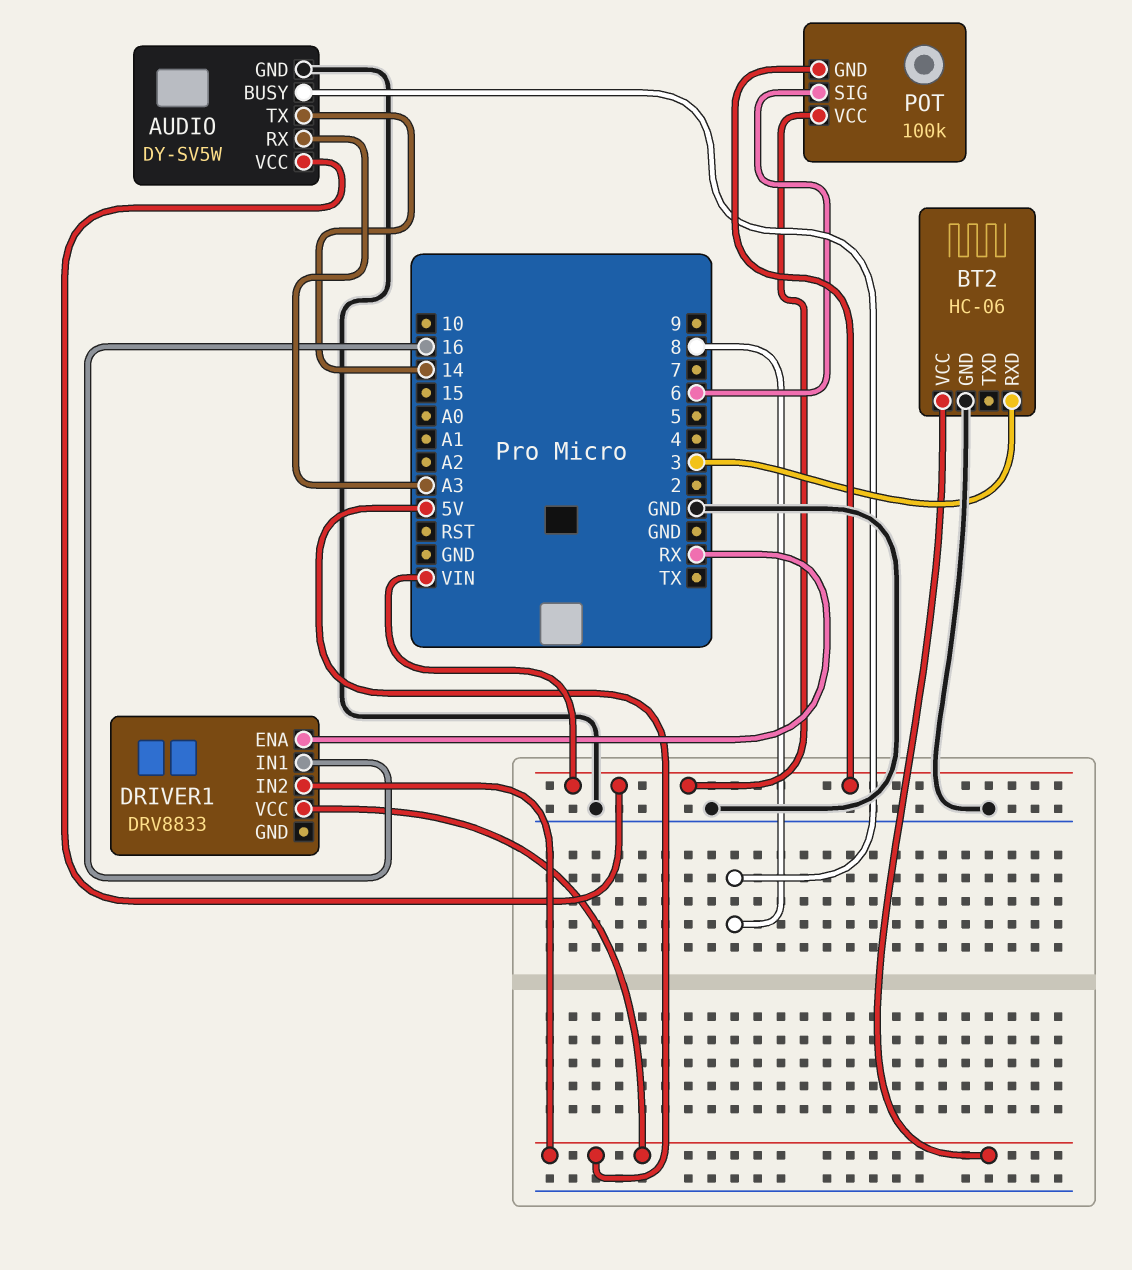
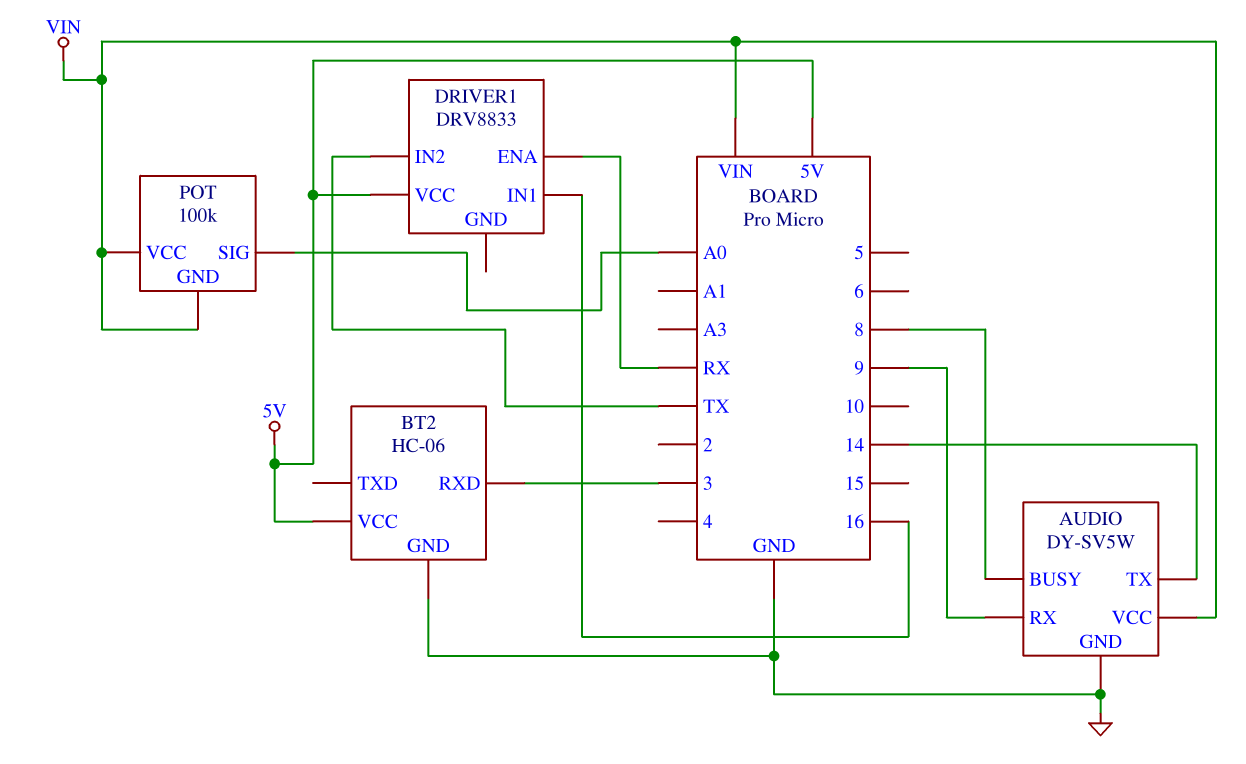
AUDIO pin RX: A3 -> 9
DRIVER1 pin IN2: 5V -> TX
POT pin SIG: 6 -> A0

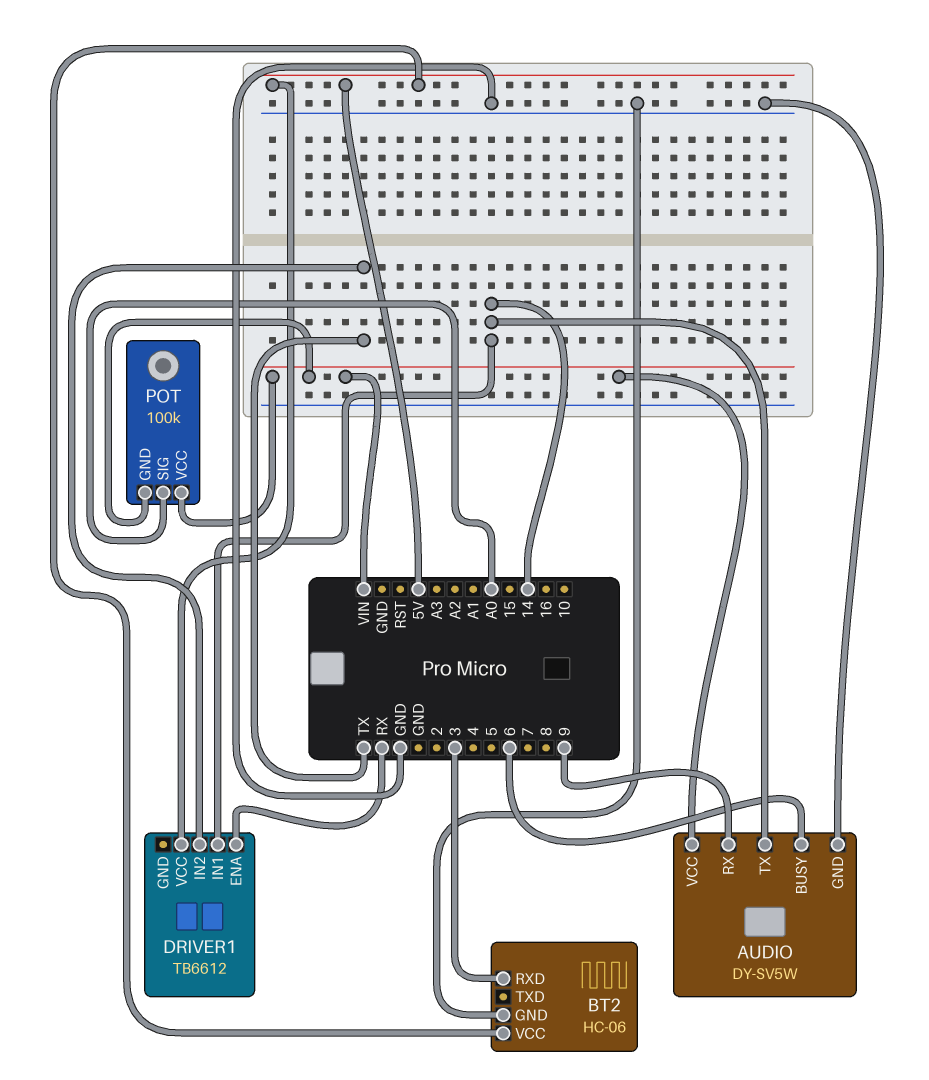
AUDIO pin BUSY: 8 -> 6
DRIVER1: DRV8833 -> TB6612
DRIVER1 pin IN1: 16 -> 14

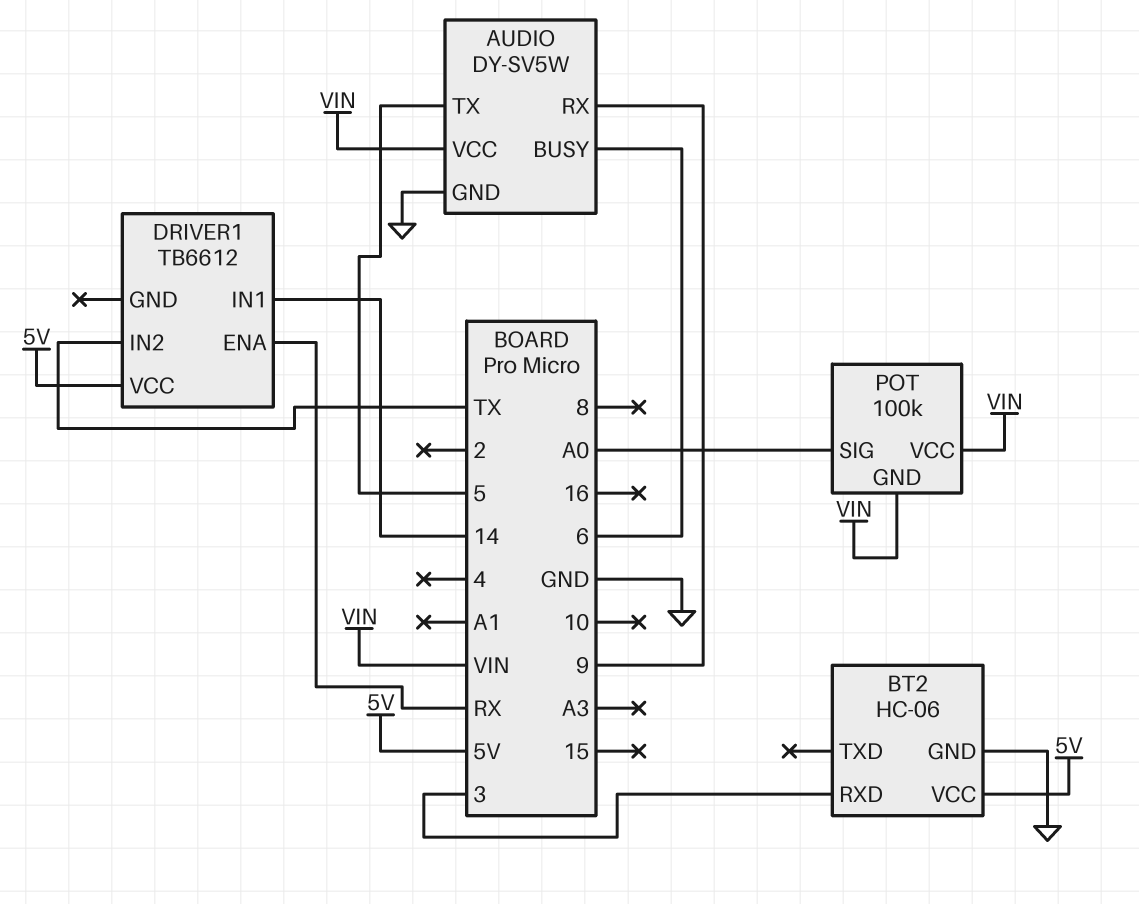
AUDIO pin TX: 14 -> 5

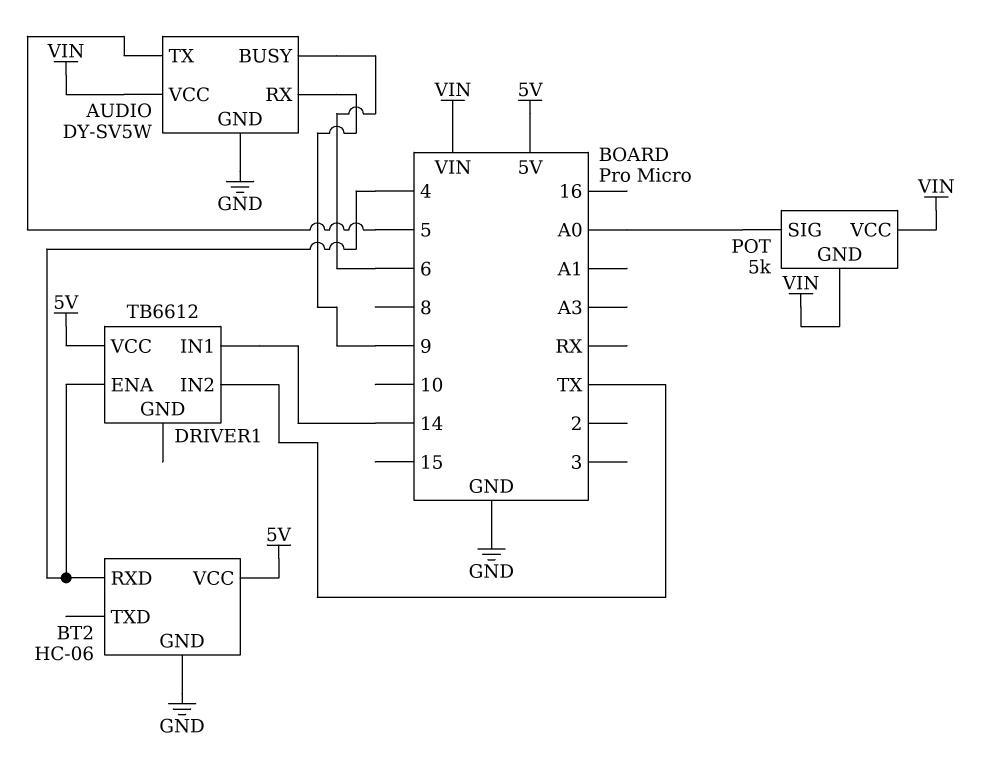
BT2 pin RXD: 3 -> 4
DRIVER1 pin ENA: RX -> 4
POT: 100k -> 5k

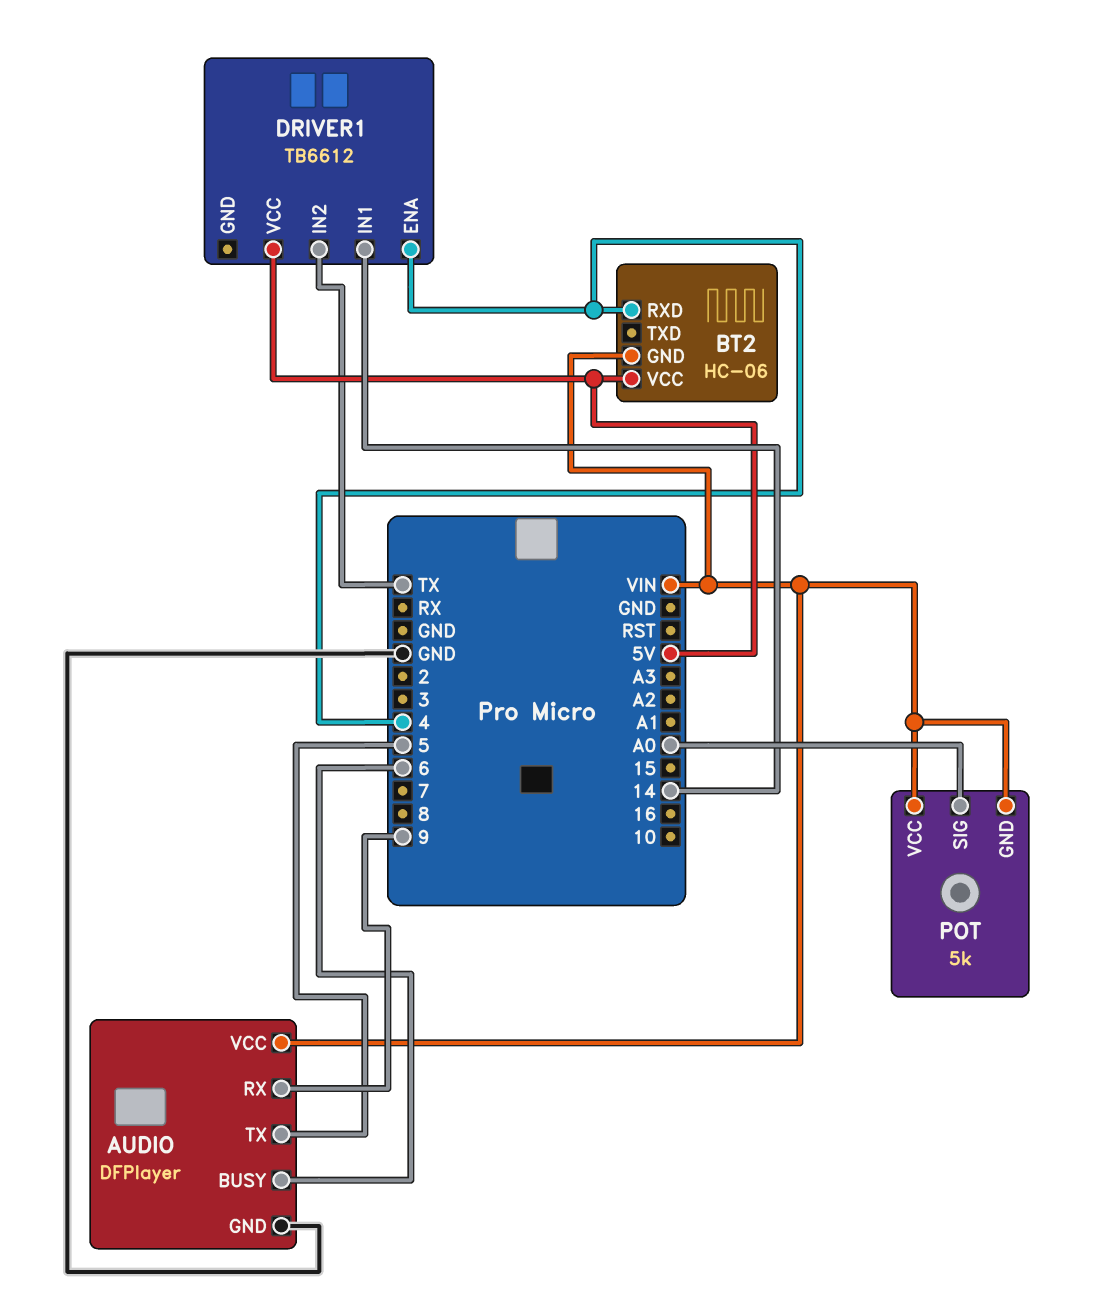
AUDIO: DY-SV5W -> DFPlayer
BT2 pin GND: GND -> VIN

